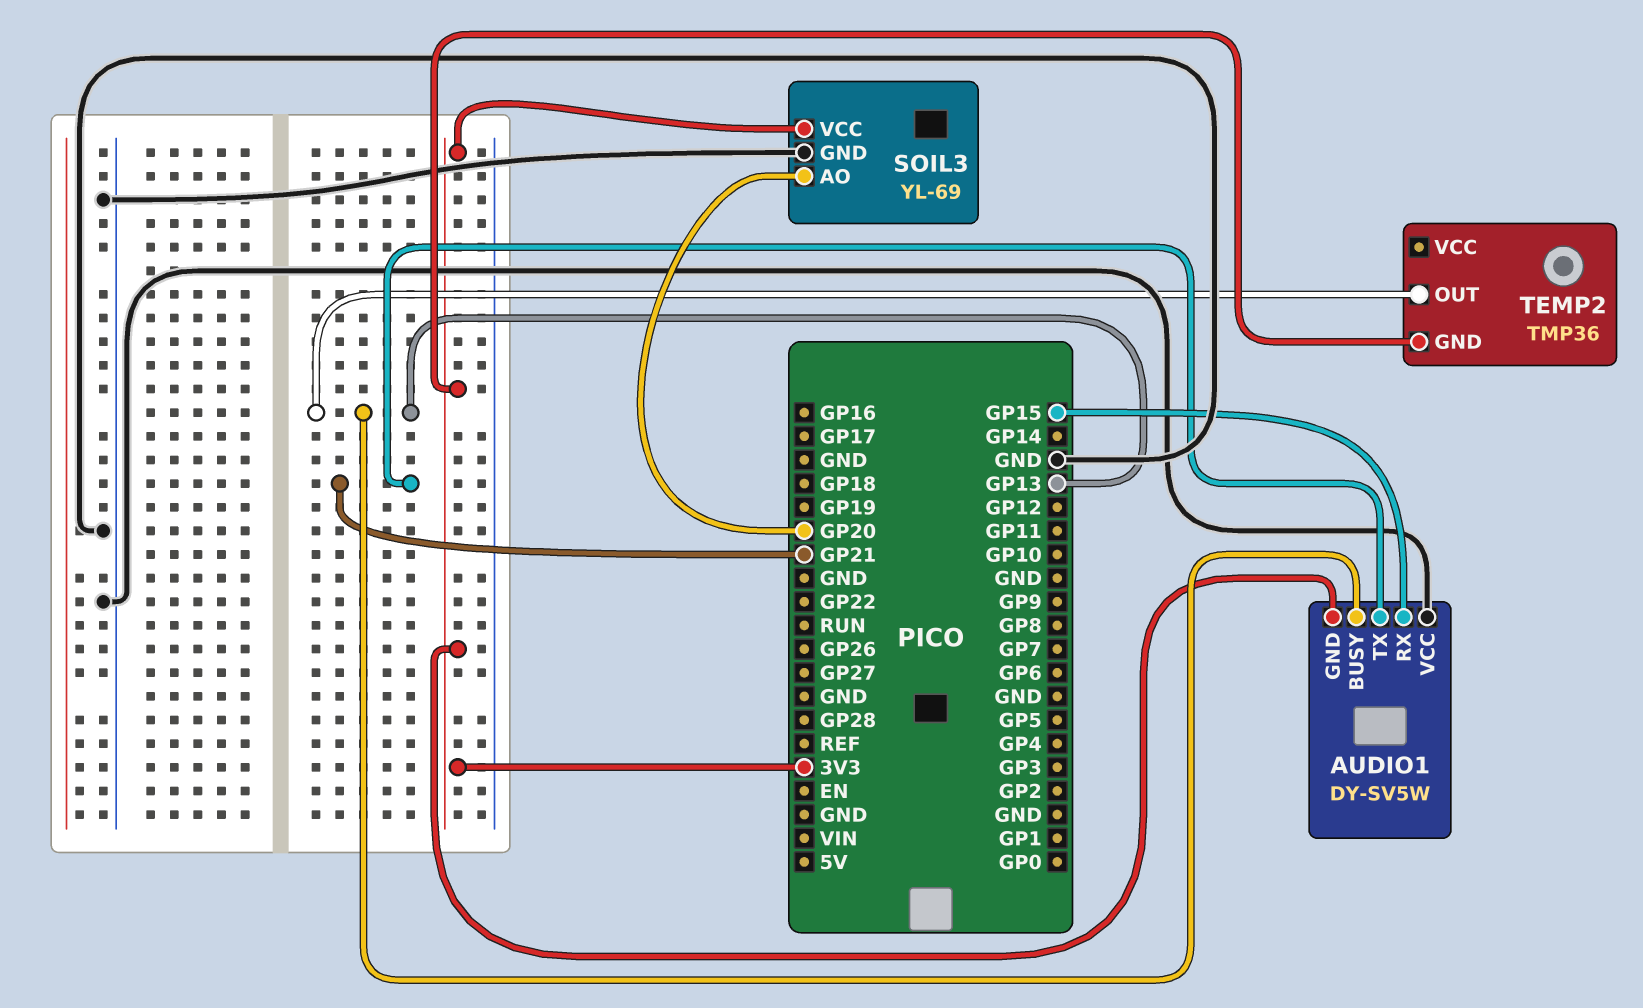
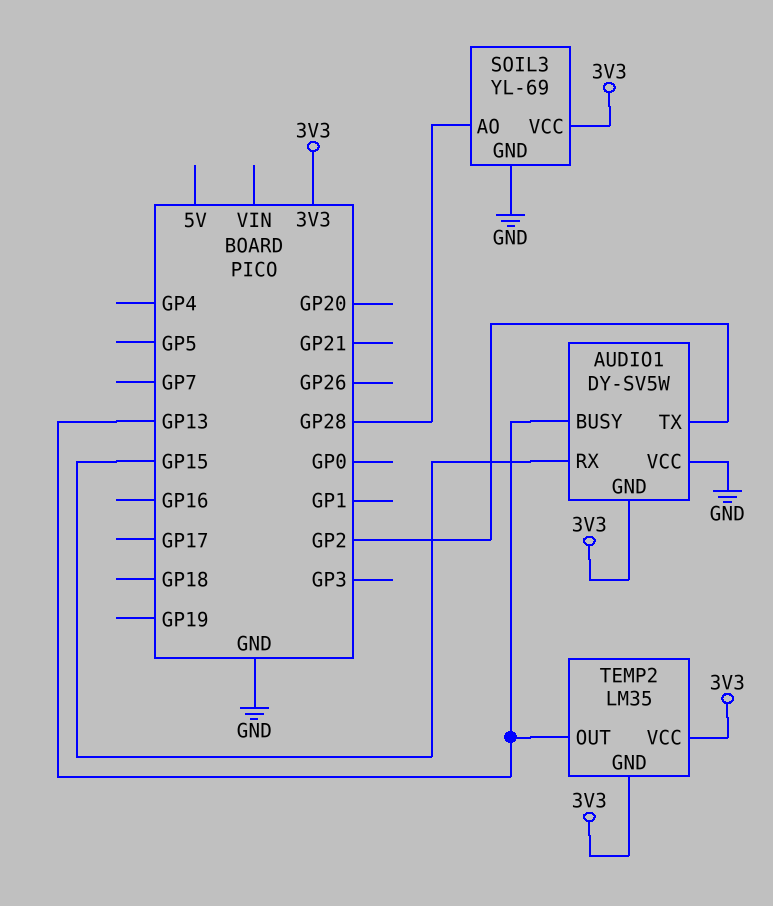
AUDIO1 pin TX: GP21 -> GP2
SOIL3 pin AO: GP20 -> GP28
TEMP2: TMP36 -> LM35
TEMP2 pin VCC: none -> 3V3

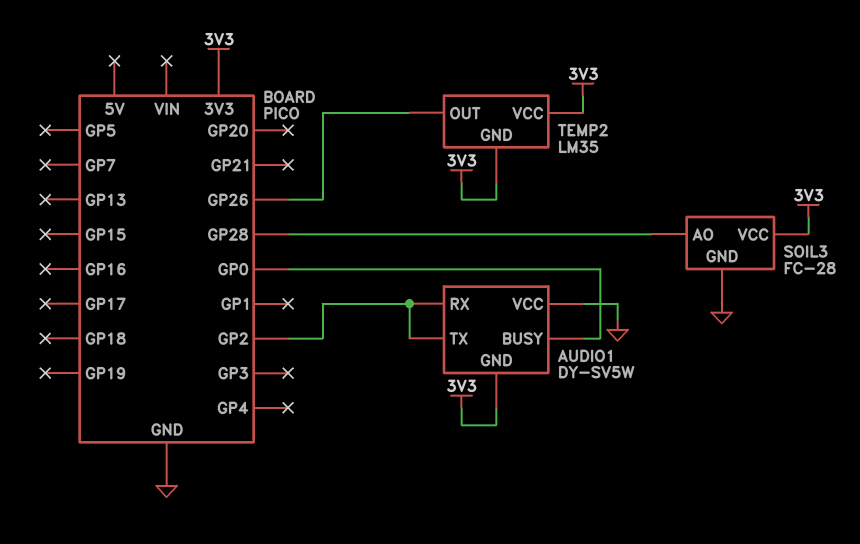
AUDIO1 pin BUSY: GP13 -> GP0
AUDIO1 pin RX: GP15 -> GP2
SOIL3: YL-69 -> FC-28
TEMP2 pin OUT: GP13 -> GP26

